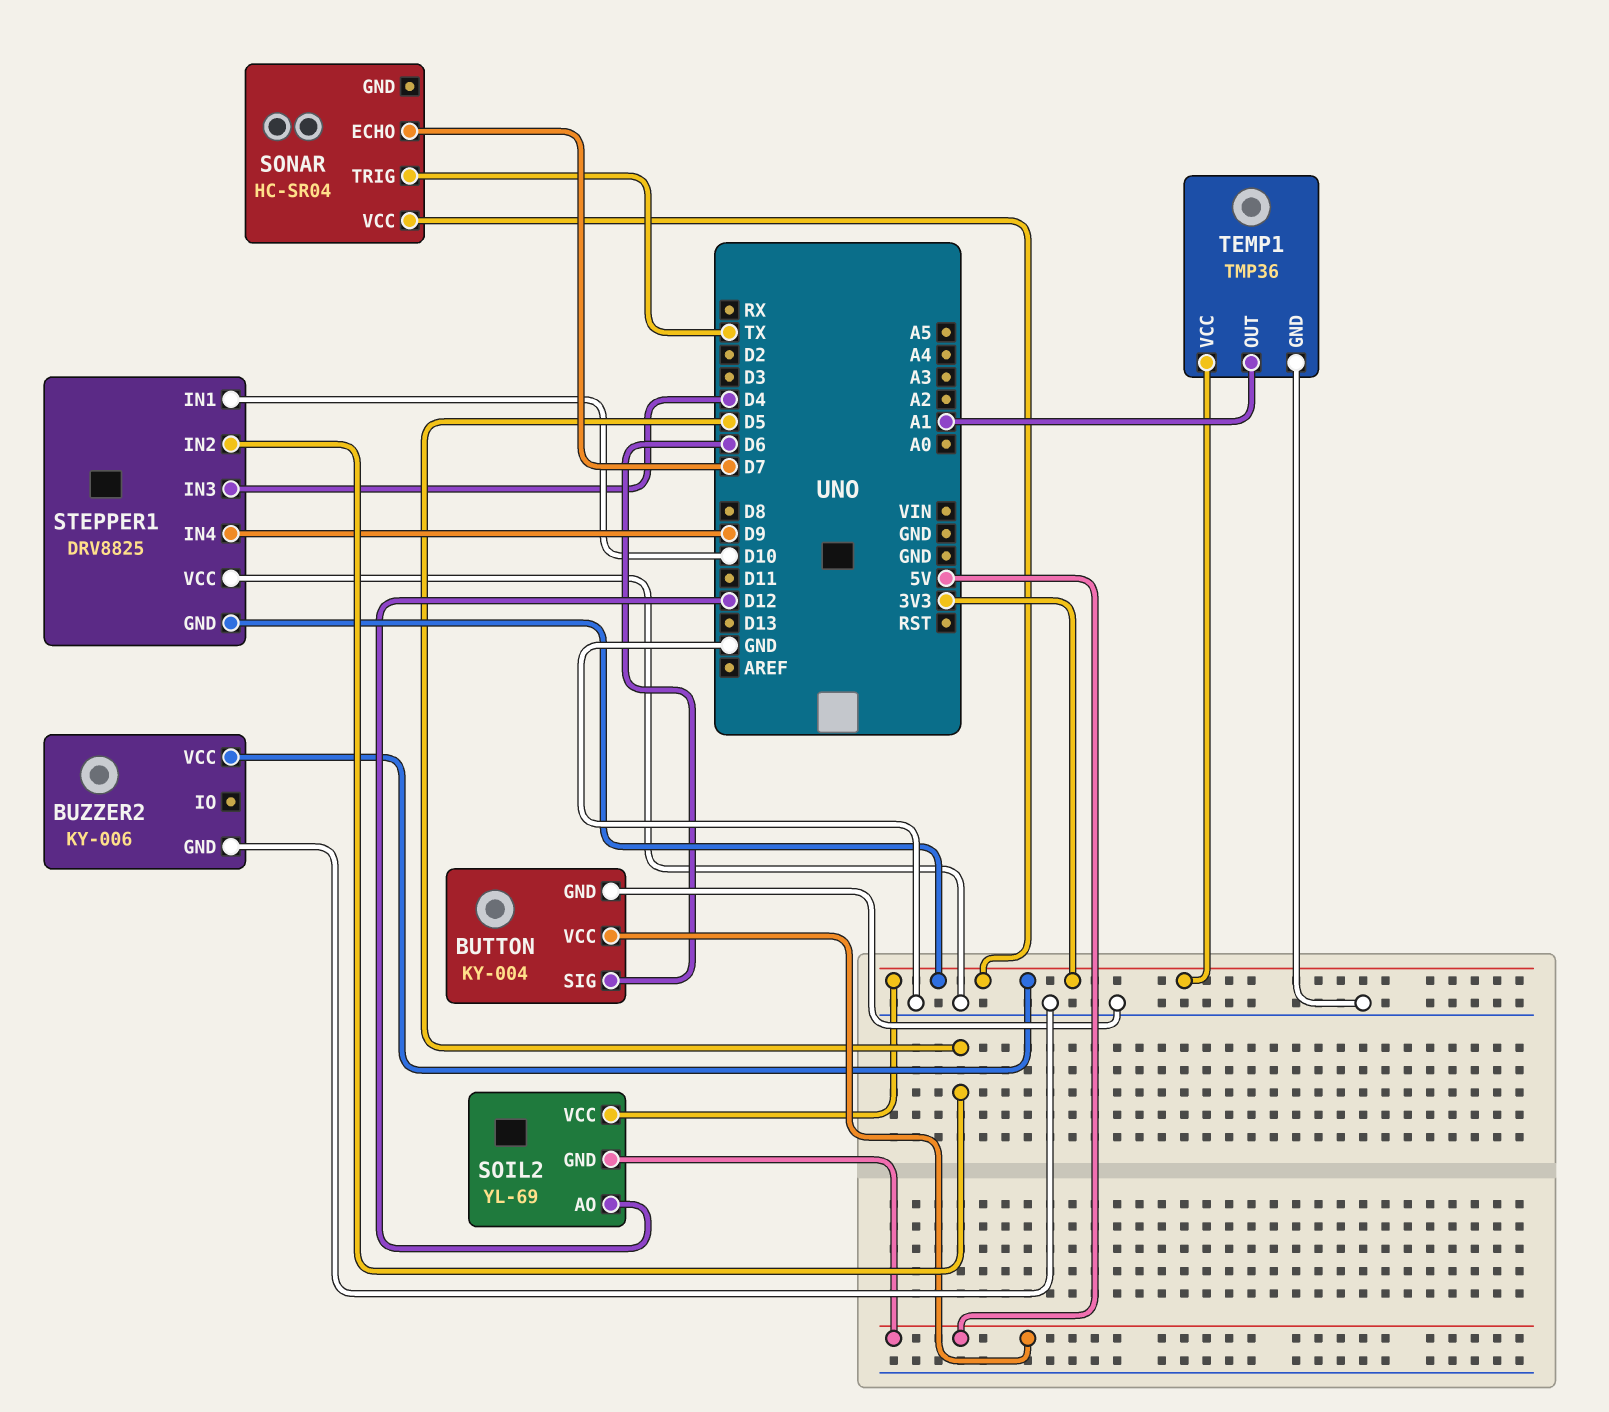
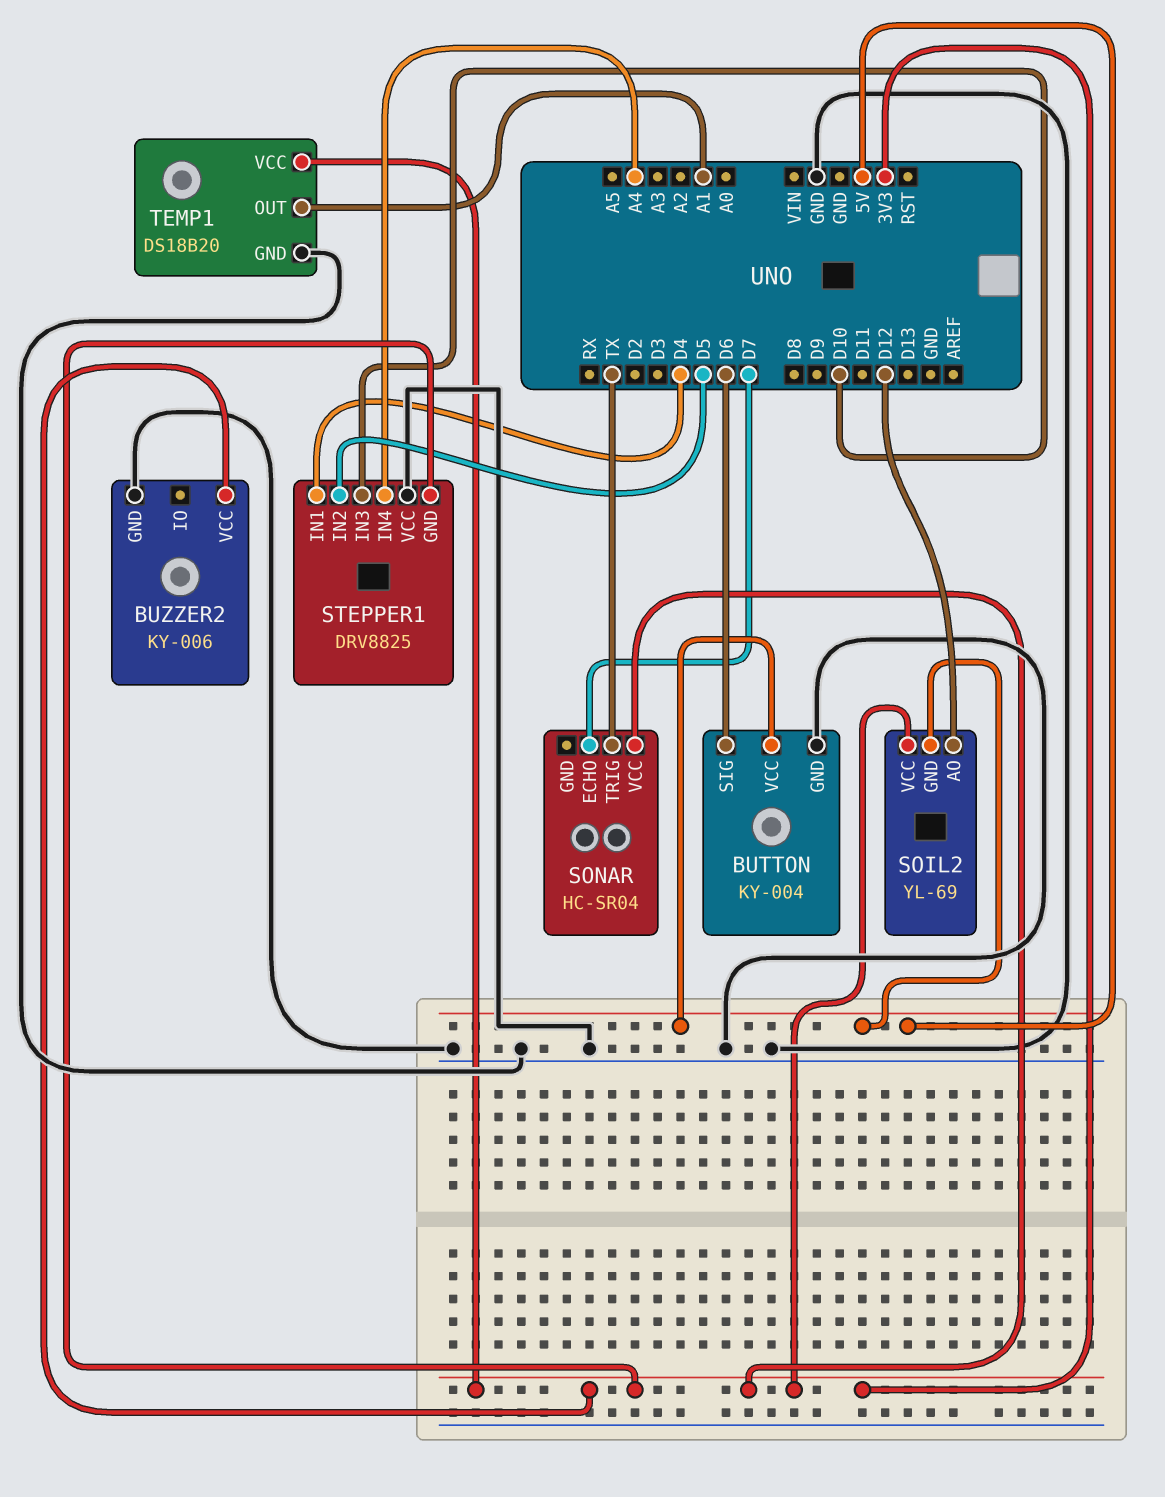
STEPPER1 pin IN1: D10 -> D4
STEPPER1 pin IN3: D4 -> D10
STEPPER1 pin IN4: D9 -> A4
TEMP1: TMP36 -> DS18B20

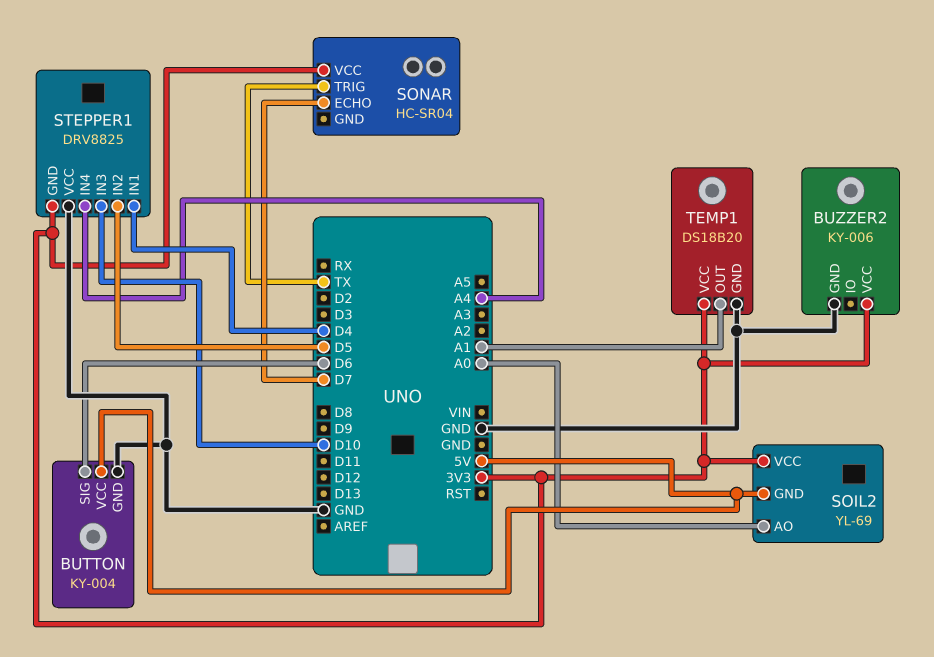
SOIL2 pin AO: D12 -> A0

